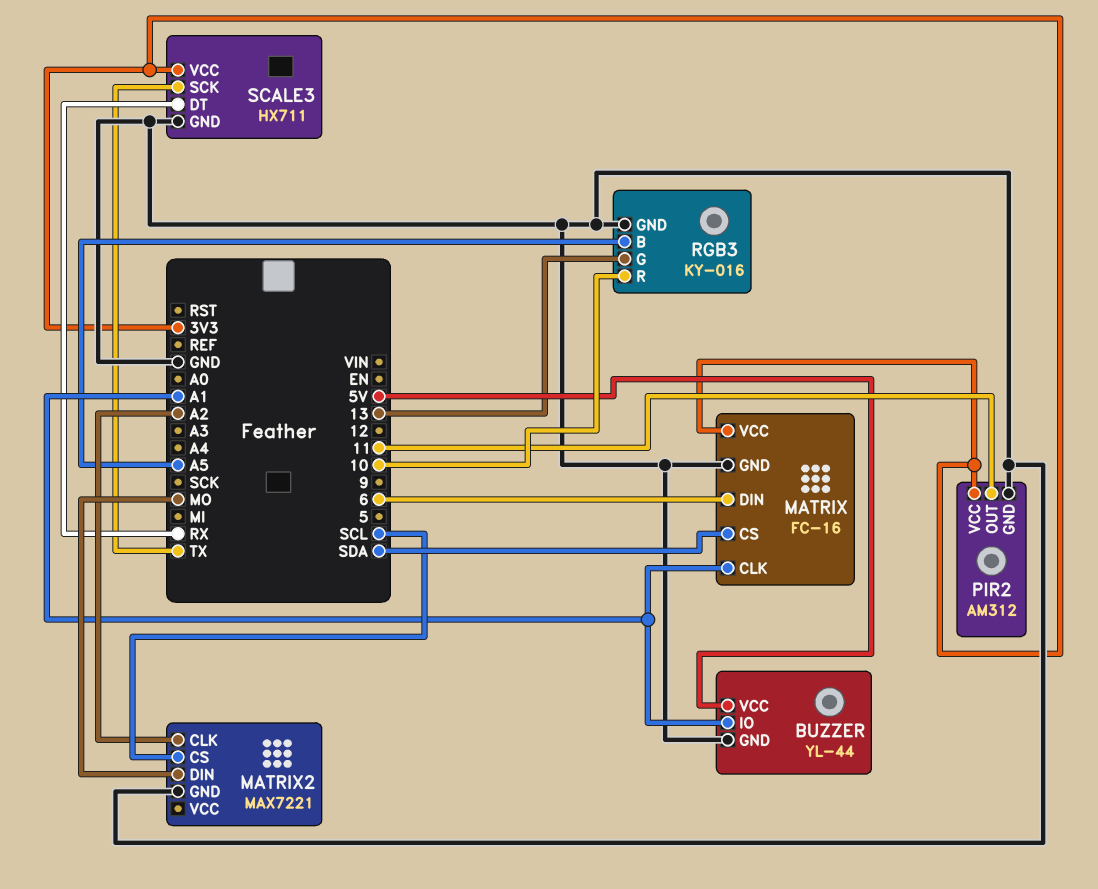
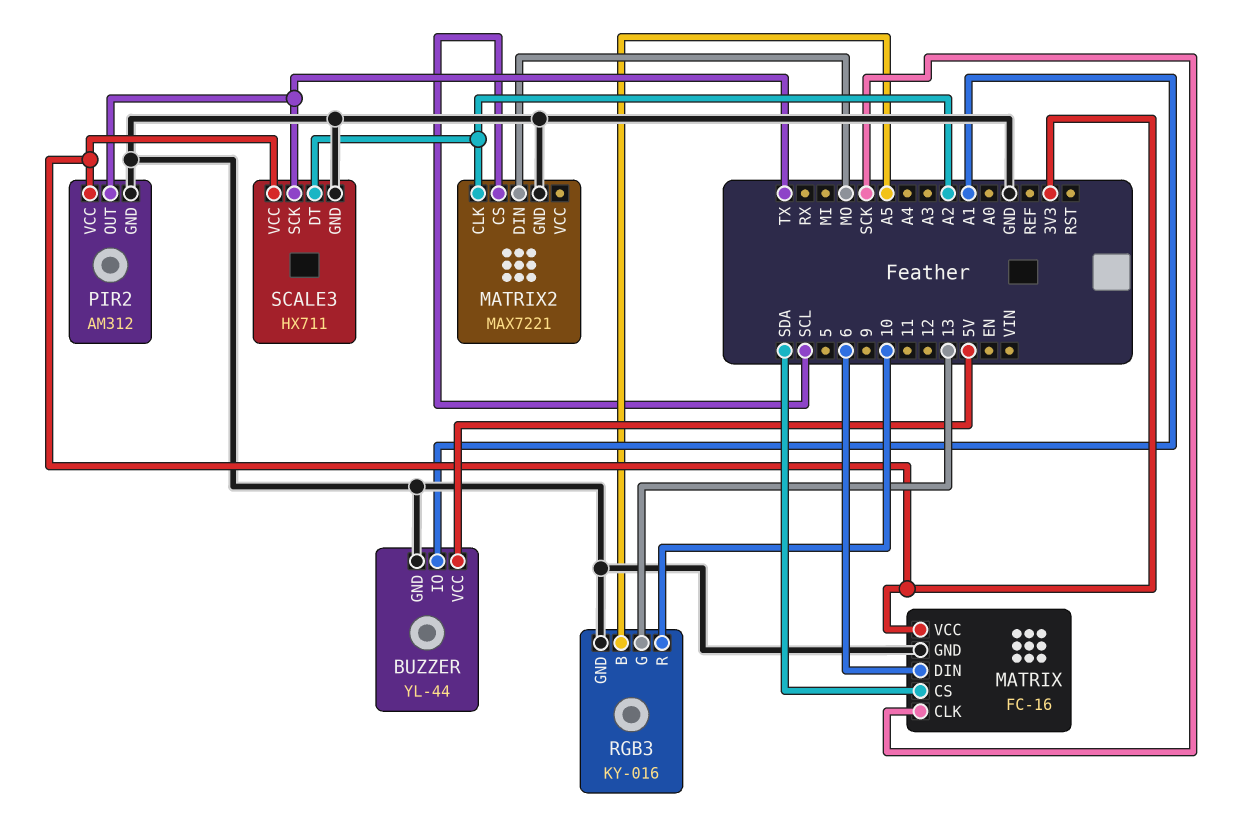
MATRIX pin CLK: A1 -> SCK
PIR2 pin OUT: 11 -> TX
SCALE3 pin DT: RX -> A2

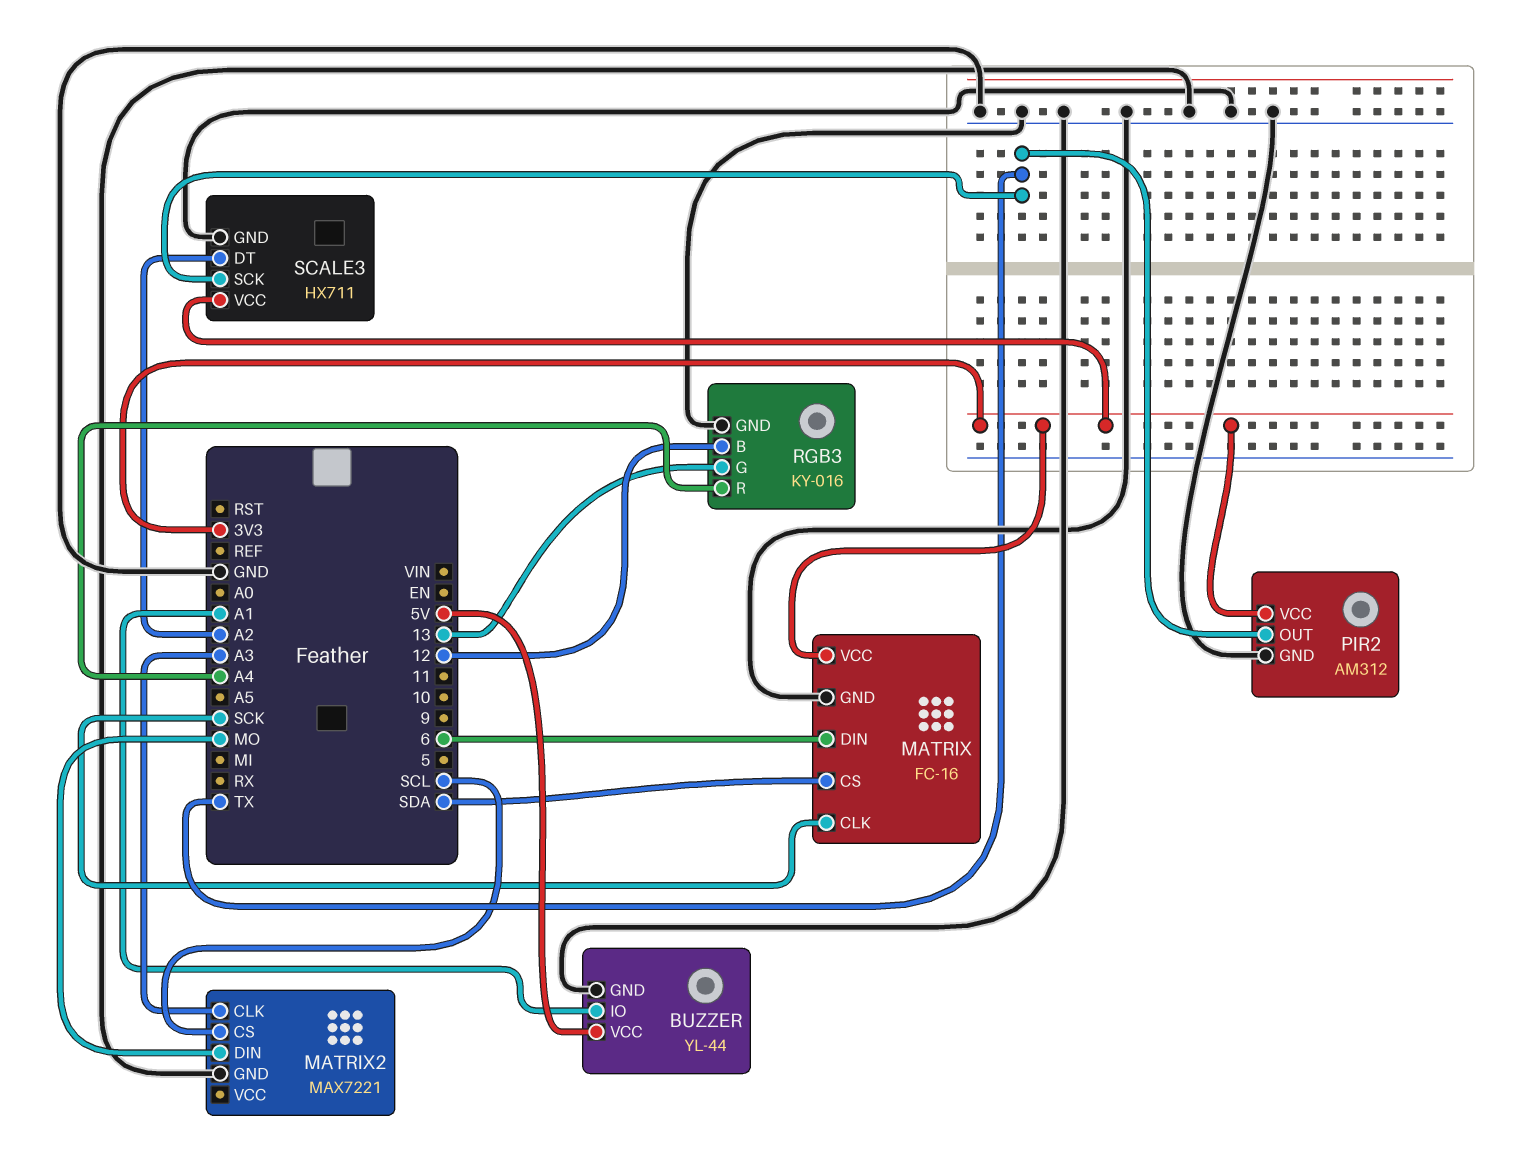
MATRIX2 pin CLK: A2 -> A3
RGB3 pin B: A5 -> 12
RGB3 pin R: 10 -> A4

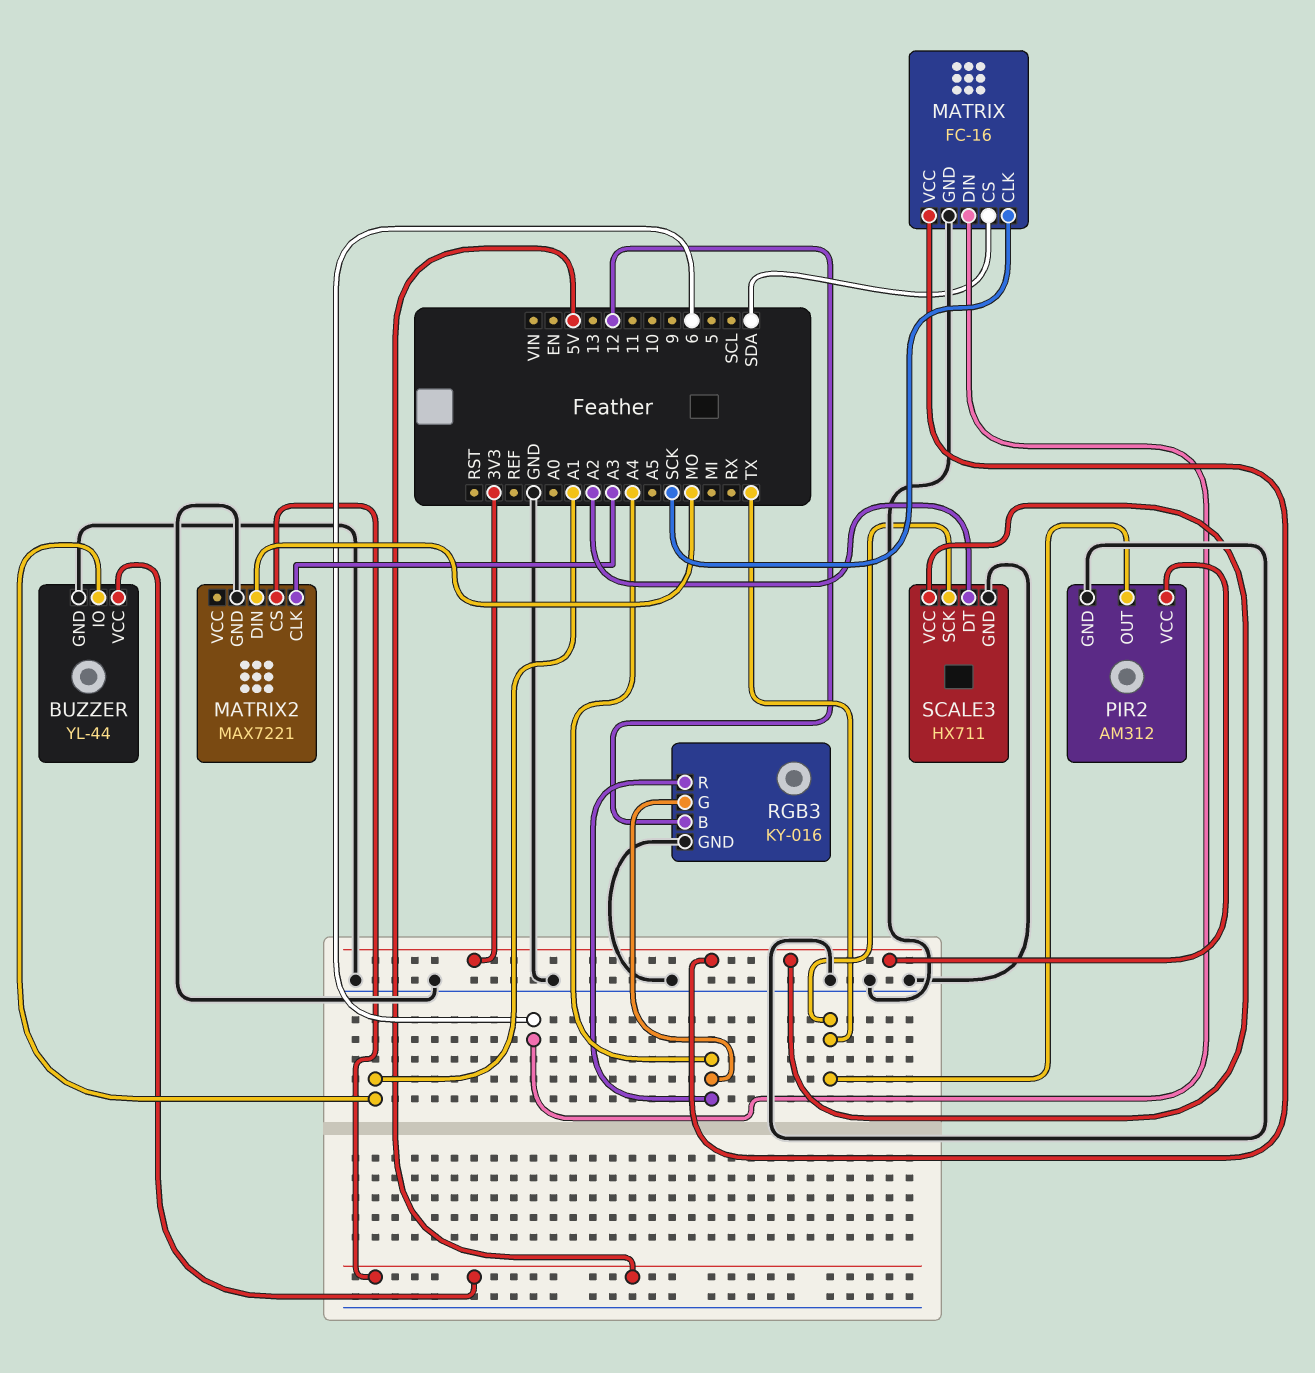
MATRIX2 pin CS: SCL -> 5V
RGB3 pin G: 13 -> A4

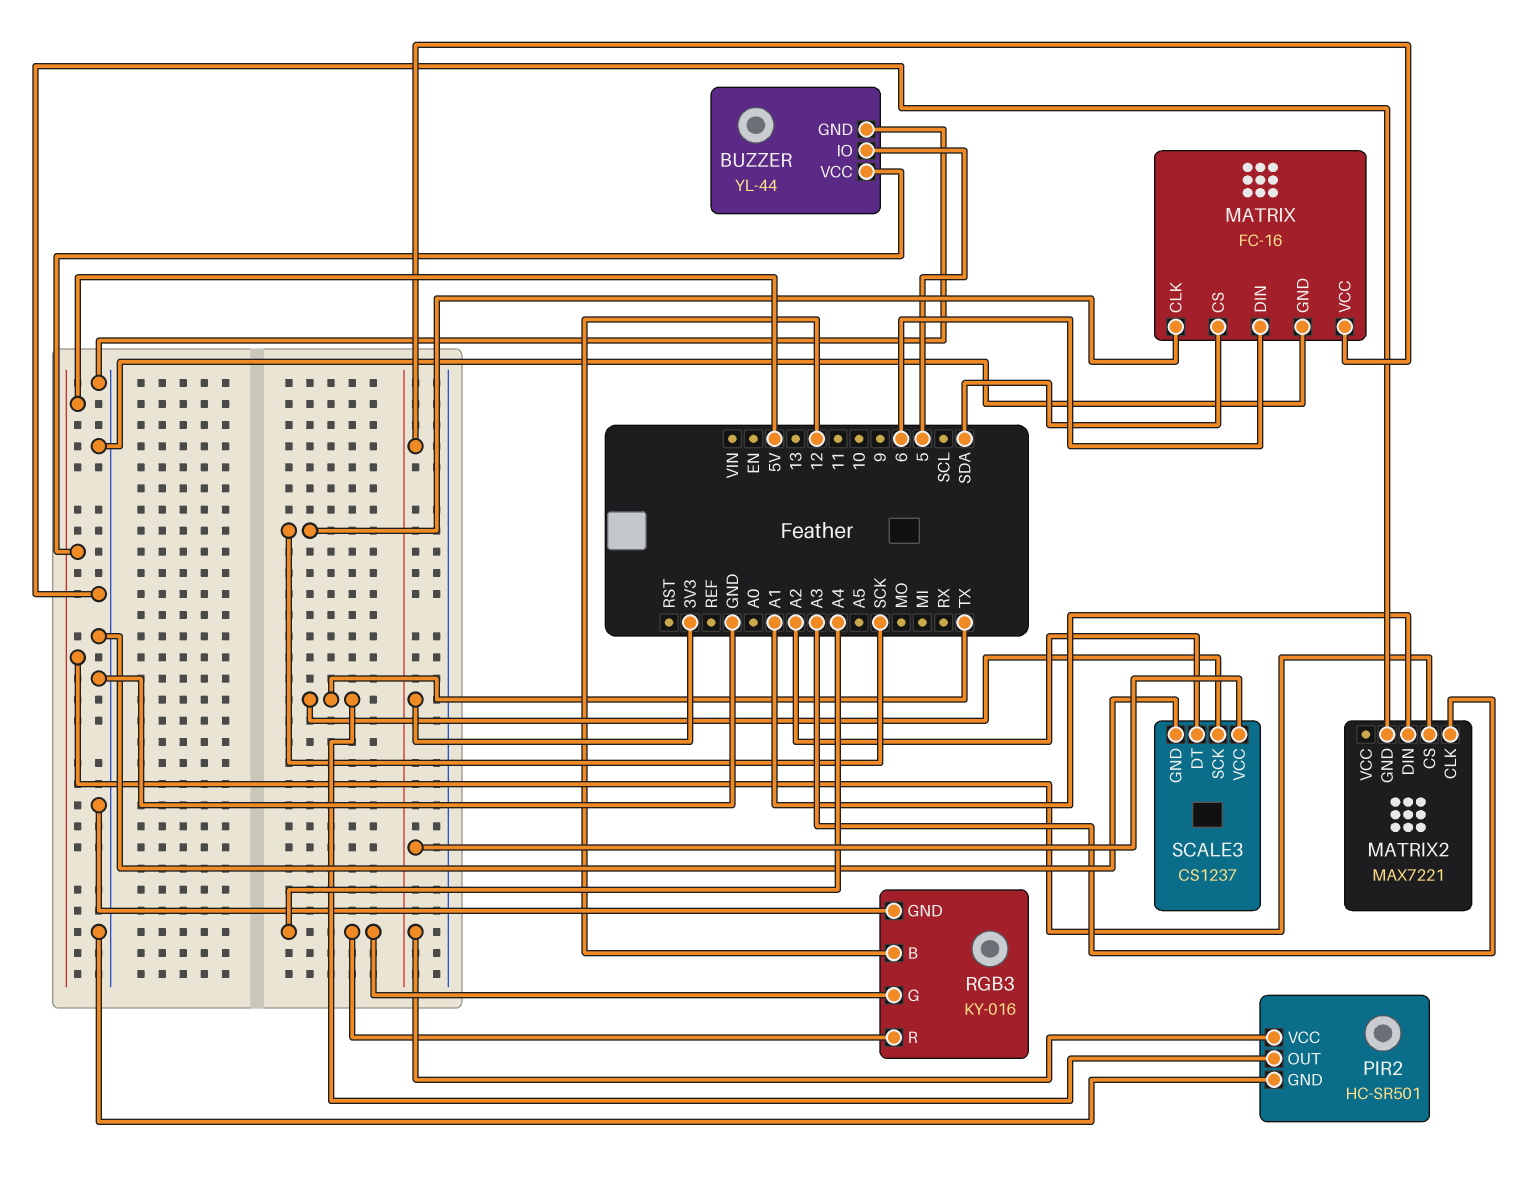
BUZZER pin IO: A1 -> 5
MATRIX2 pin DIN: MO -> A1
PIR2: AM312 -> HC-SR501
SCALE3: HX711 -> CS1237

